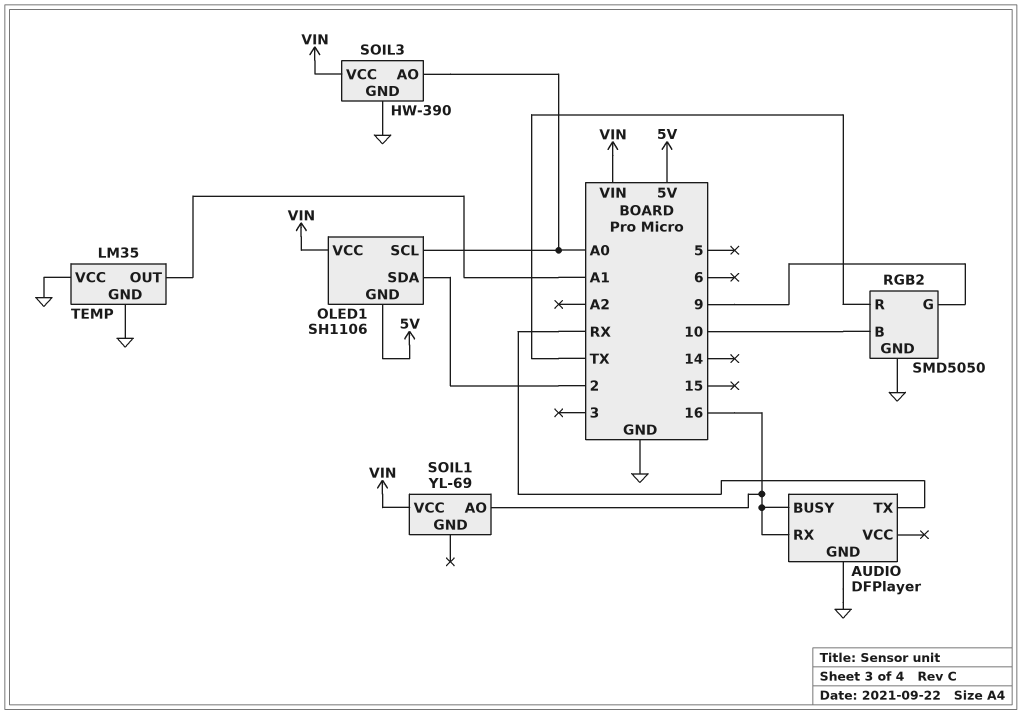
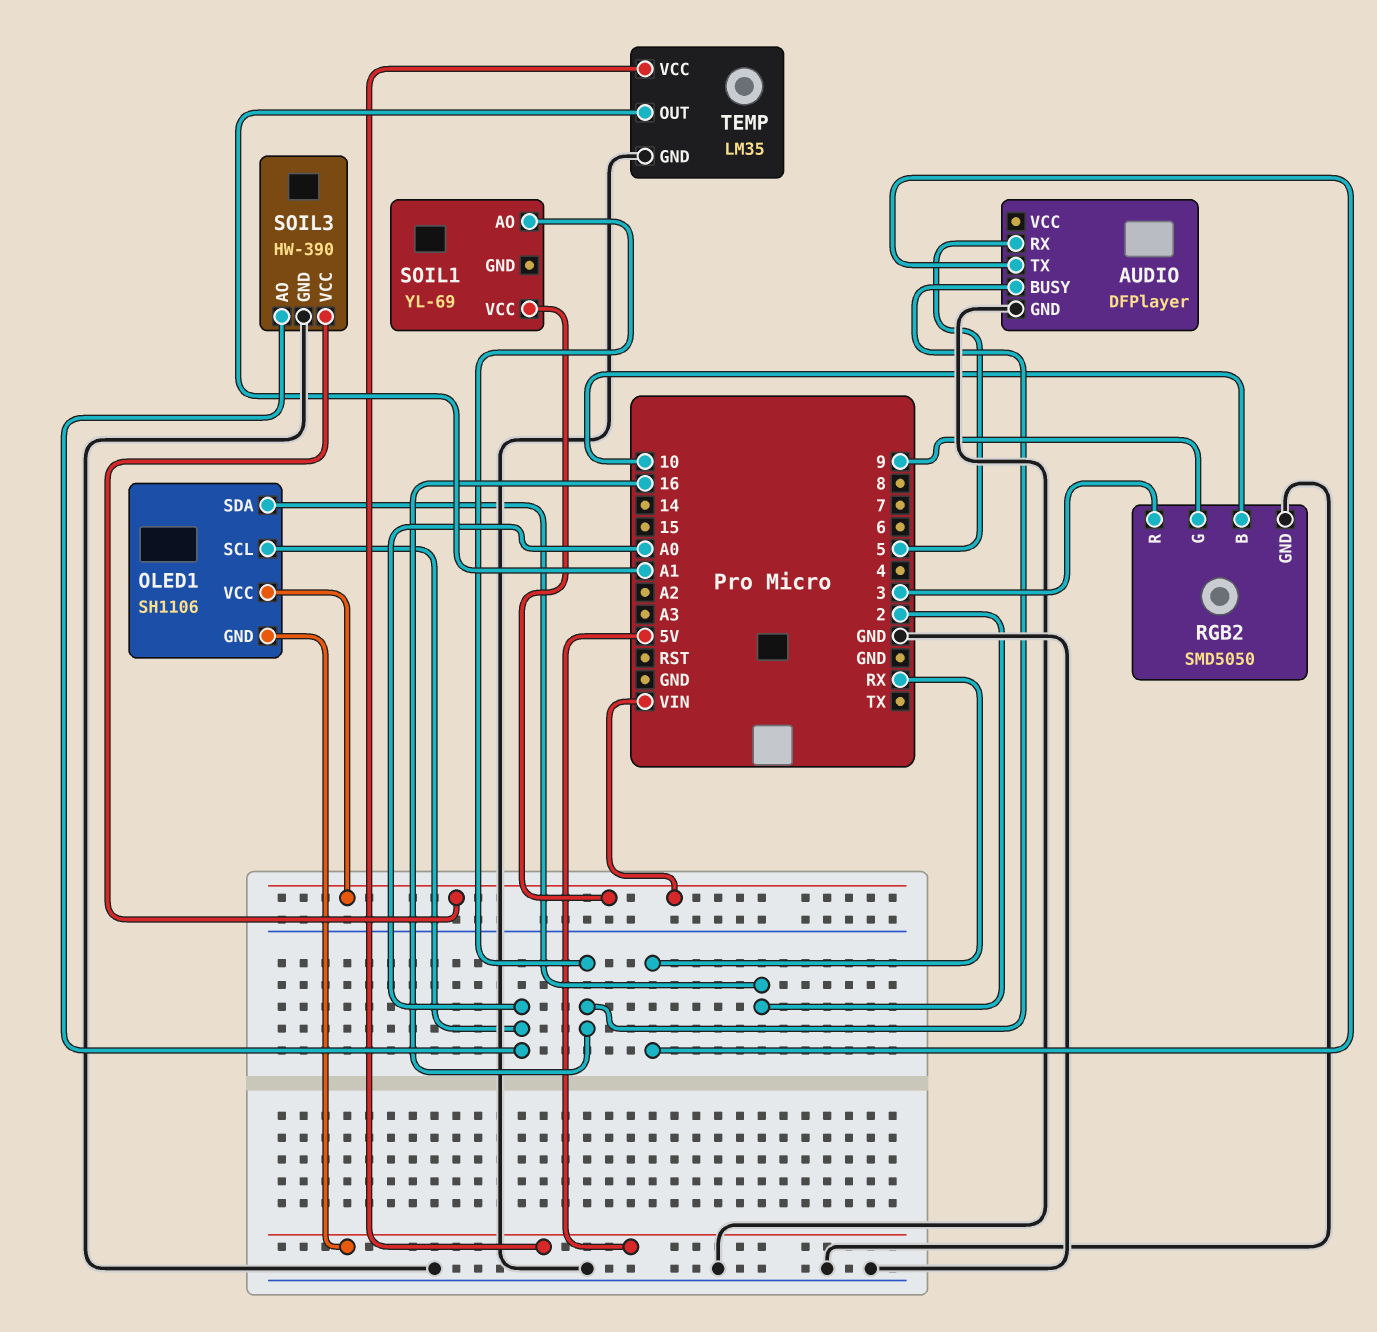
AUDIO pin RX: 16 -> 5
RGB2 pin R: TX -> 3
TEMP pin VCC: GND -> 5V

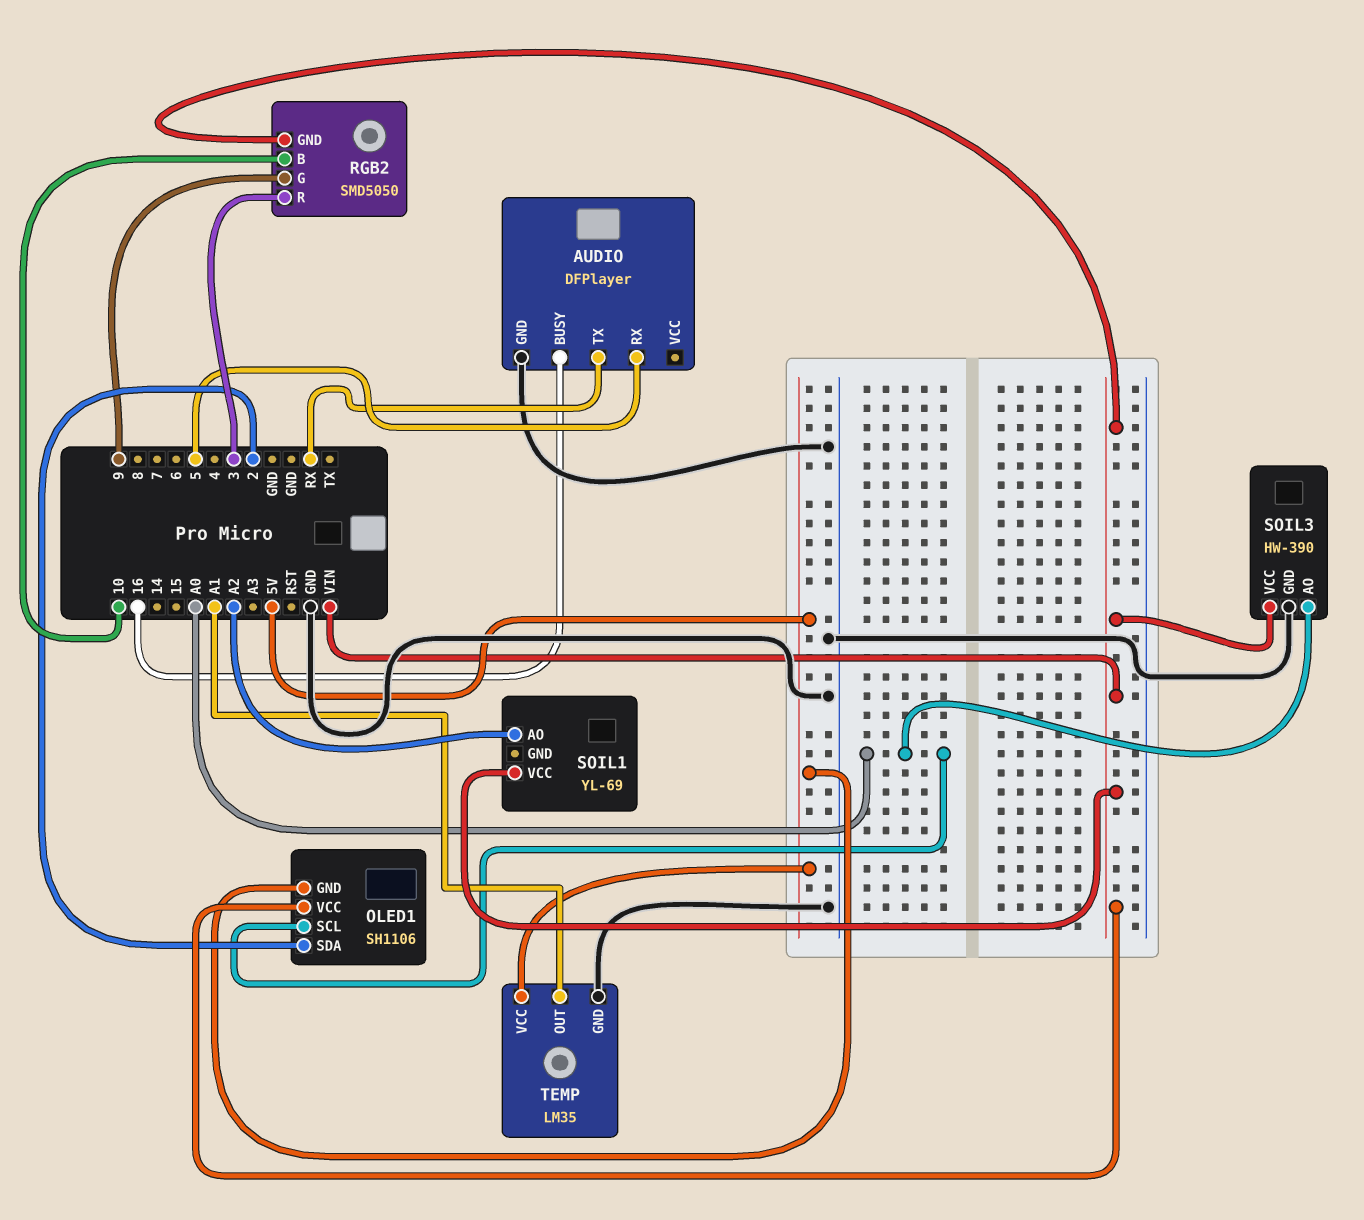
RGB2 pin GND: GND -> VIN
SOIL1 pin AO: 16 -> A2

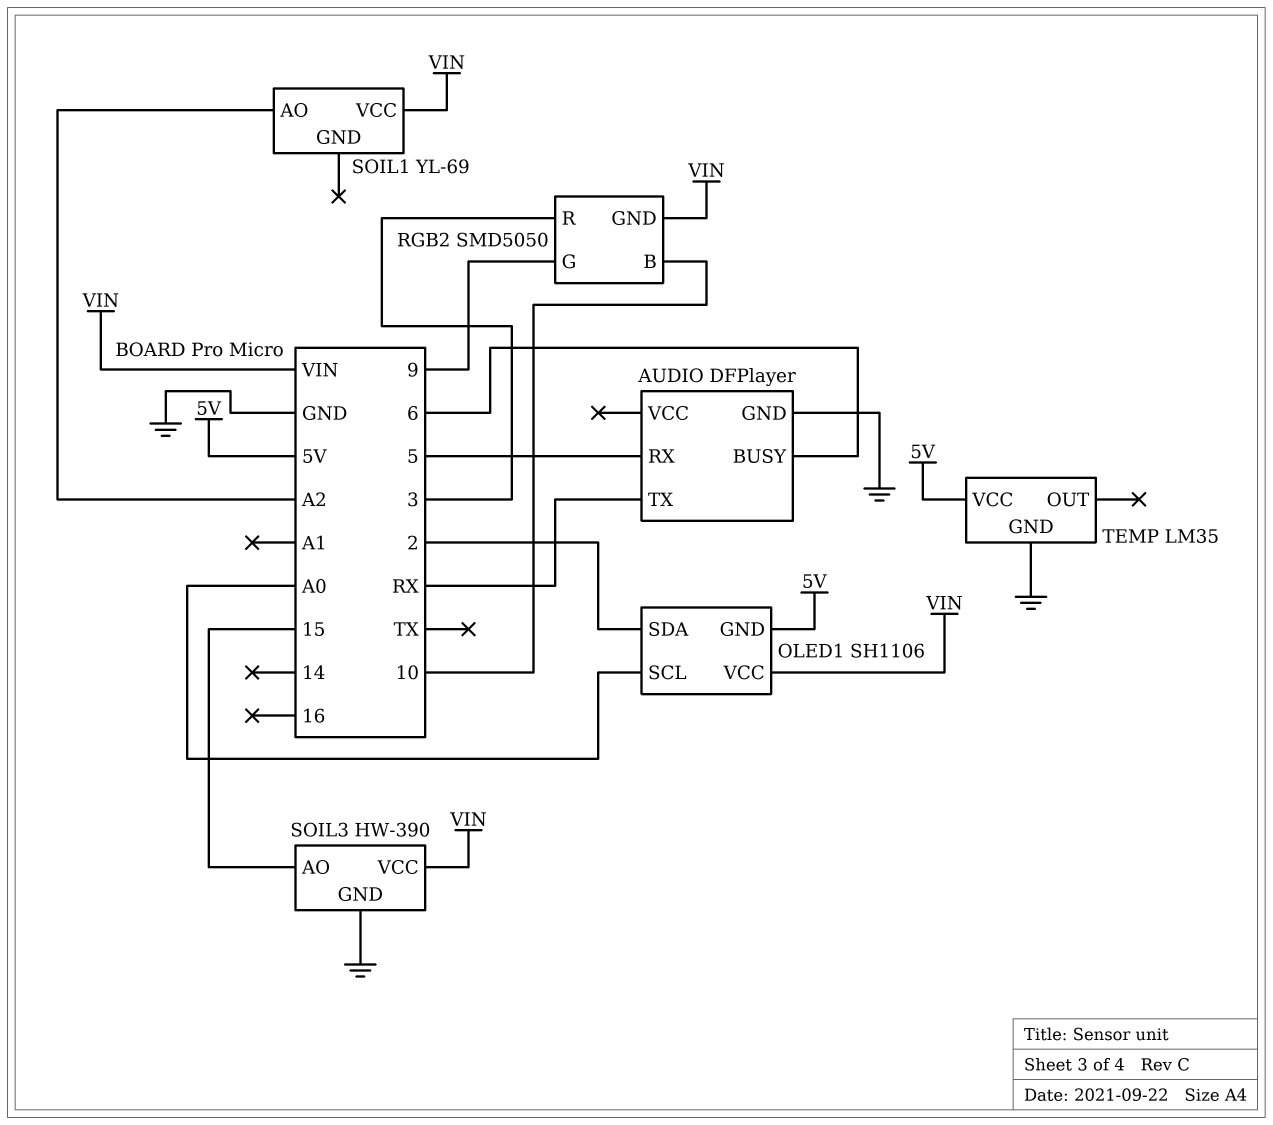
AUDIO pin BUSY: 16 -> 6
SOIL3 pin AO: A0 -> 15
TEMP pin OUT: A1 -> none

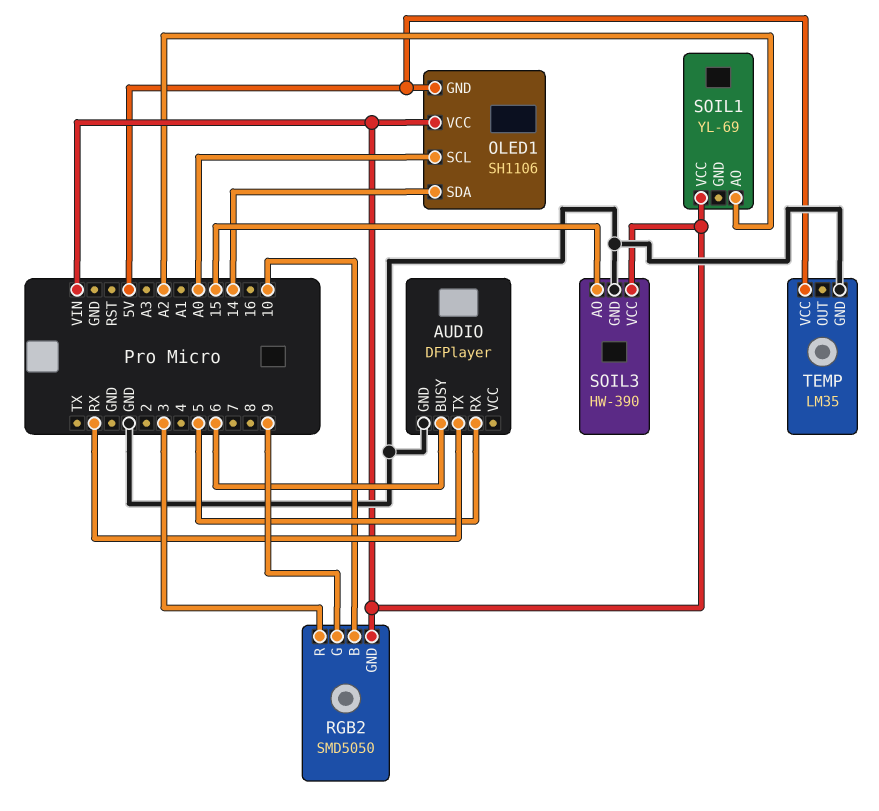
OLED1 pin SDA: 2 -> 14

